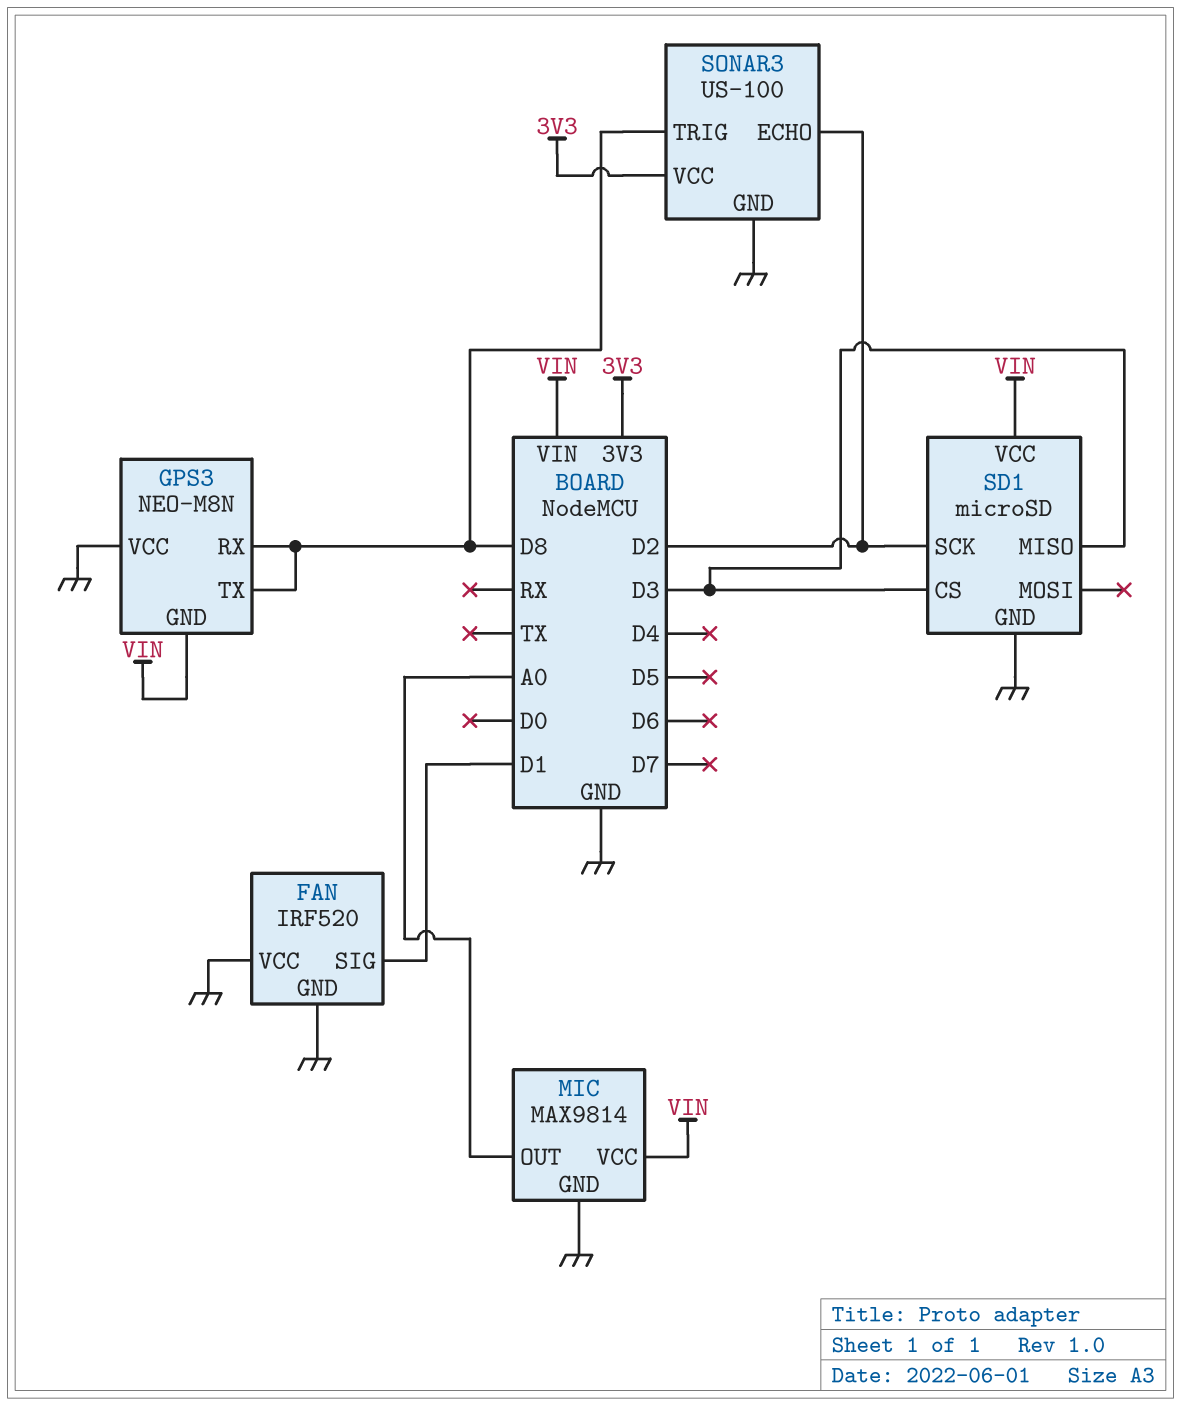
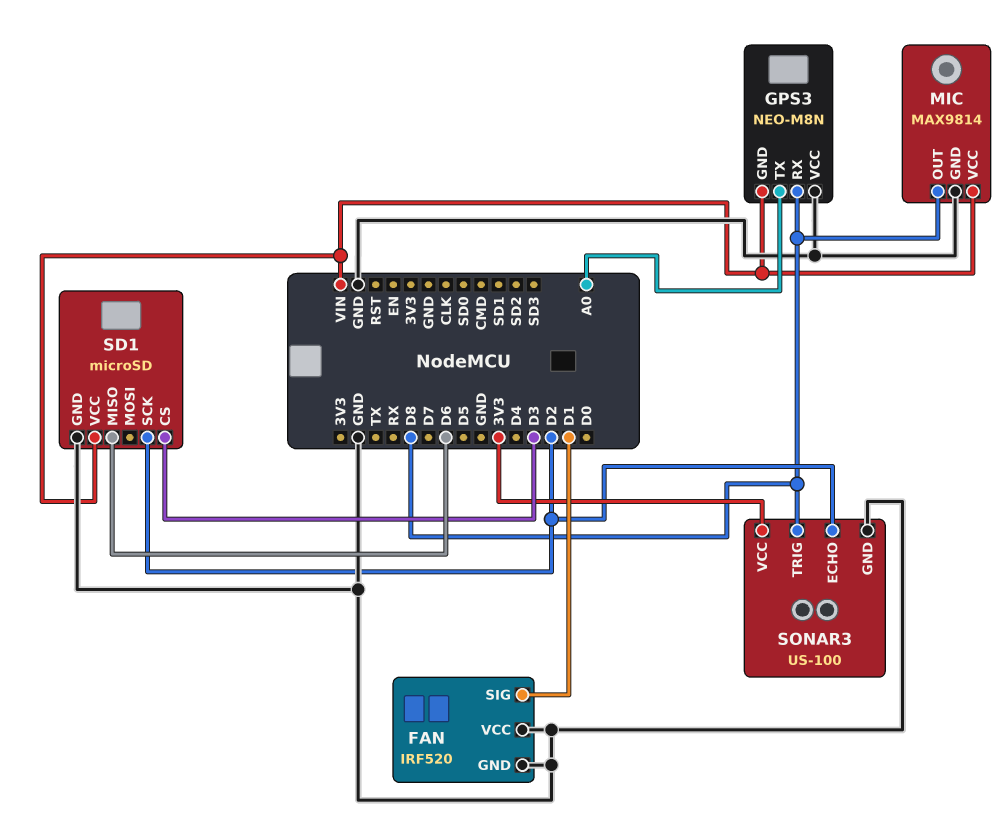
GPS3 pin TX: D8 -> A0
MIC pin OUT: A0 -> D8
SD1 pin MISO: D3 -> D6

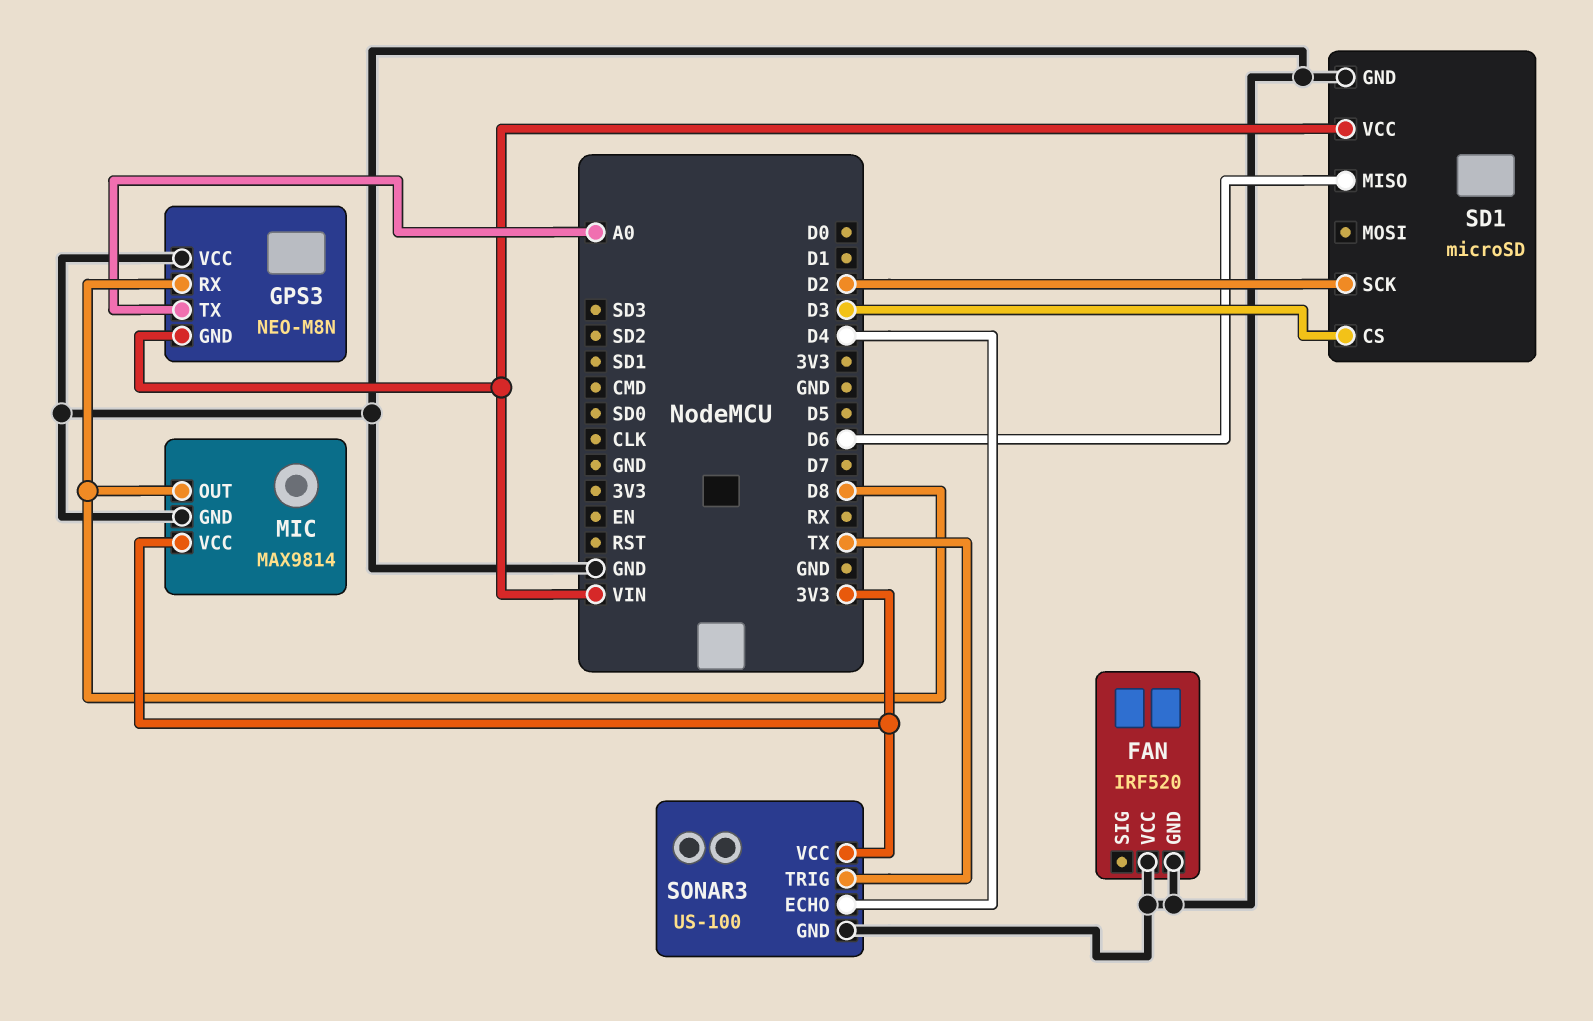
FAN pin SIG: D1 -> none
MIC pin VCC: VIN -> 3V3
SONAR3 pin ECHO: D2 -> D4
SONAR3 pin TRIG: D8 -> TX

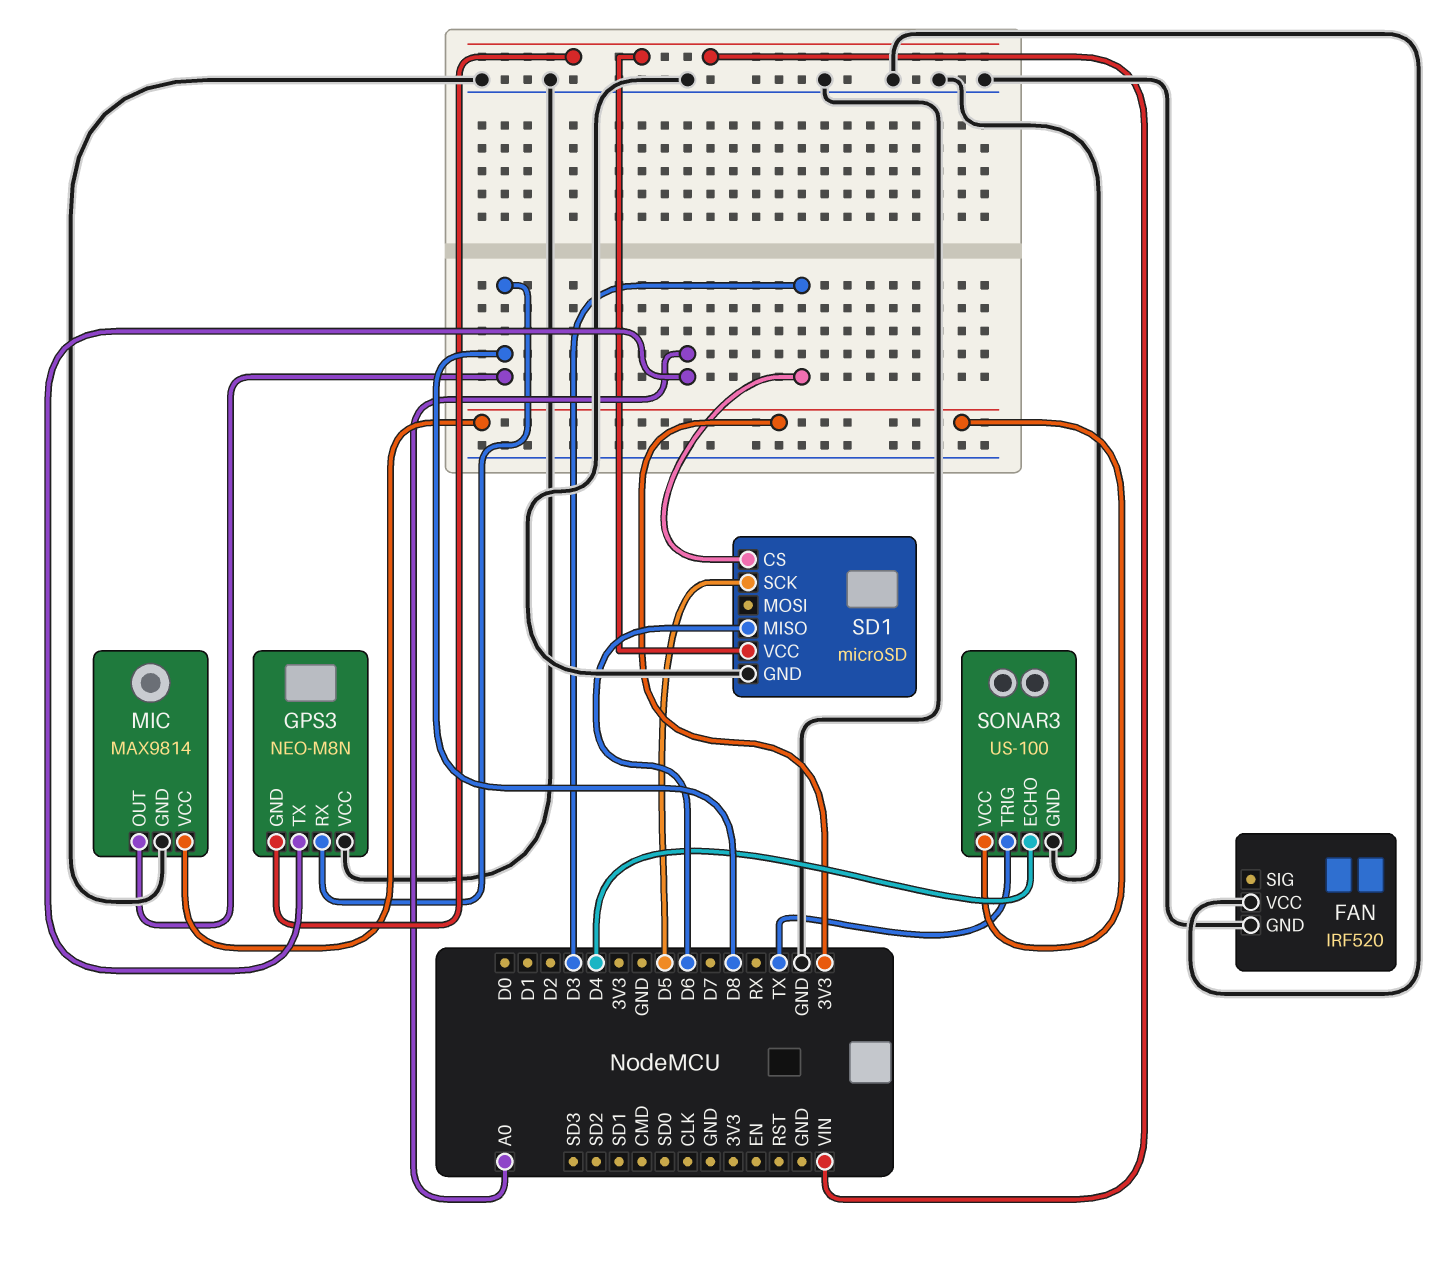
SD1 pin SCK: D2 -> D5

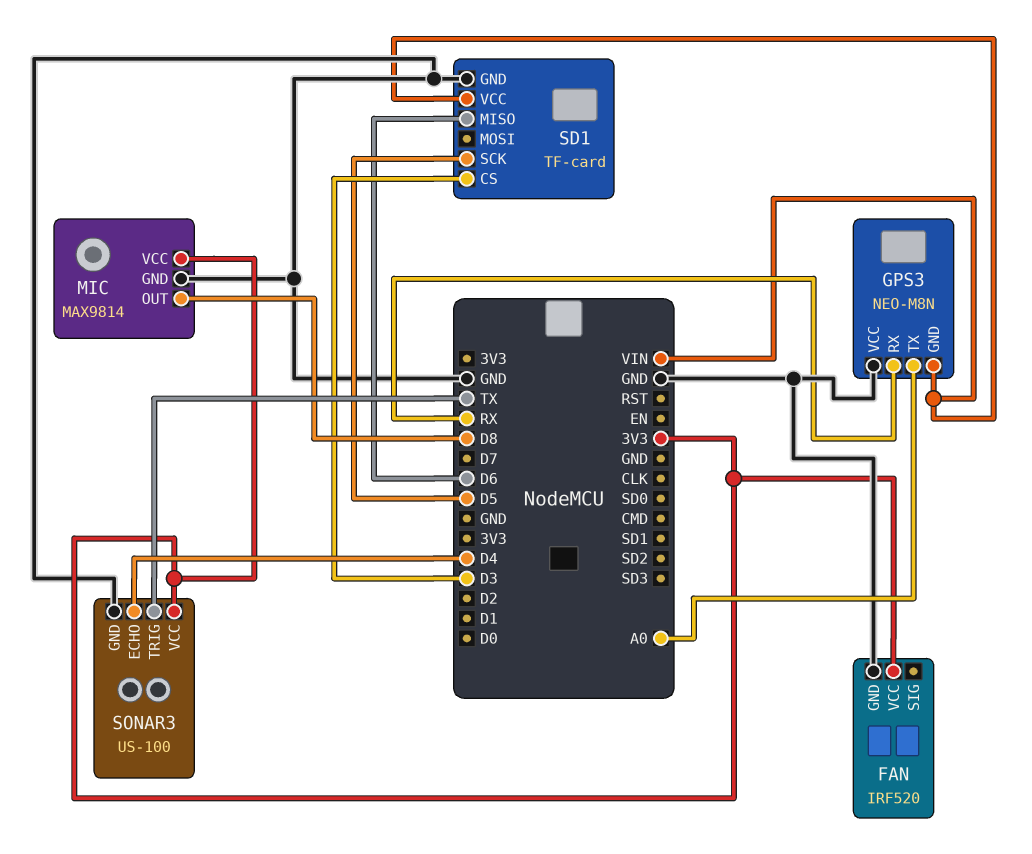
FAN pin VCC: GND -> 3V3
GPS3 pin RX: D8 -> RX
SD1: microSD -> TF-card

